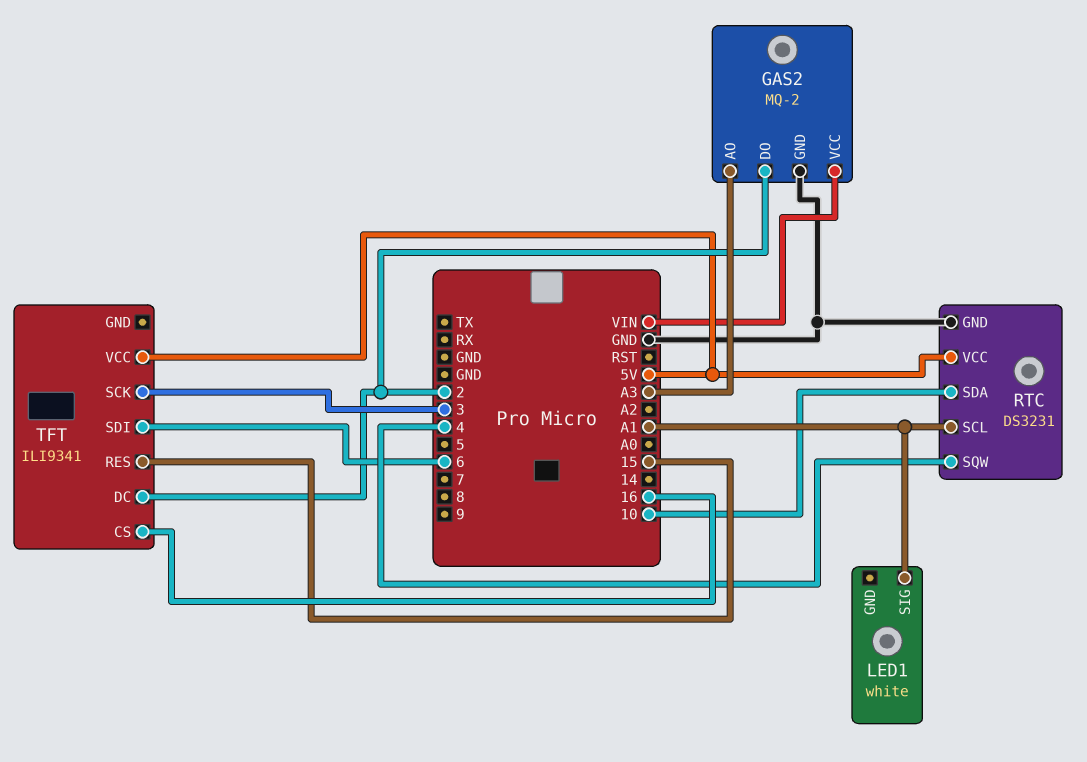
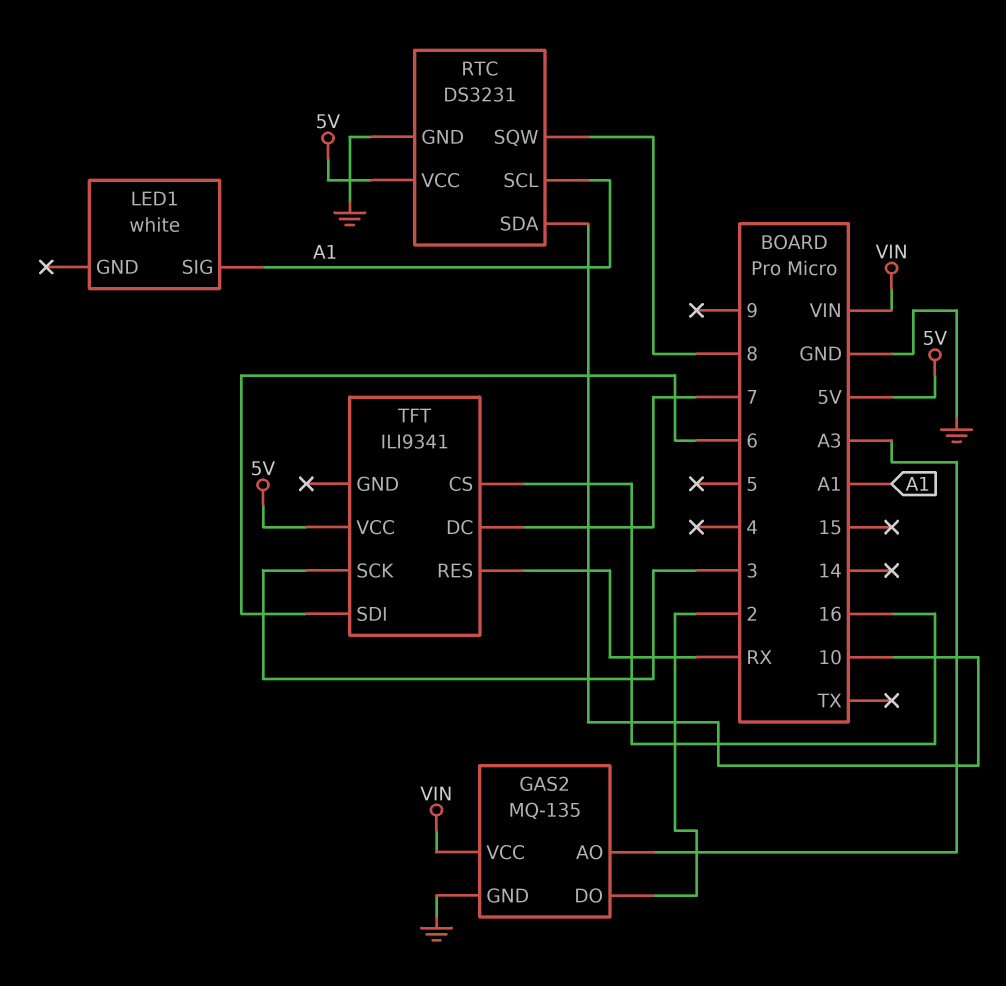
GAS2: MQ-2 -> MQ-135
RTC pin SQW: 4 -> 8
TFT pin DC: 2 -> 7
TFT pin RES: 15 -> RX

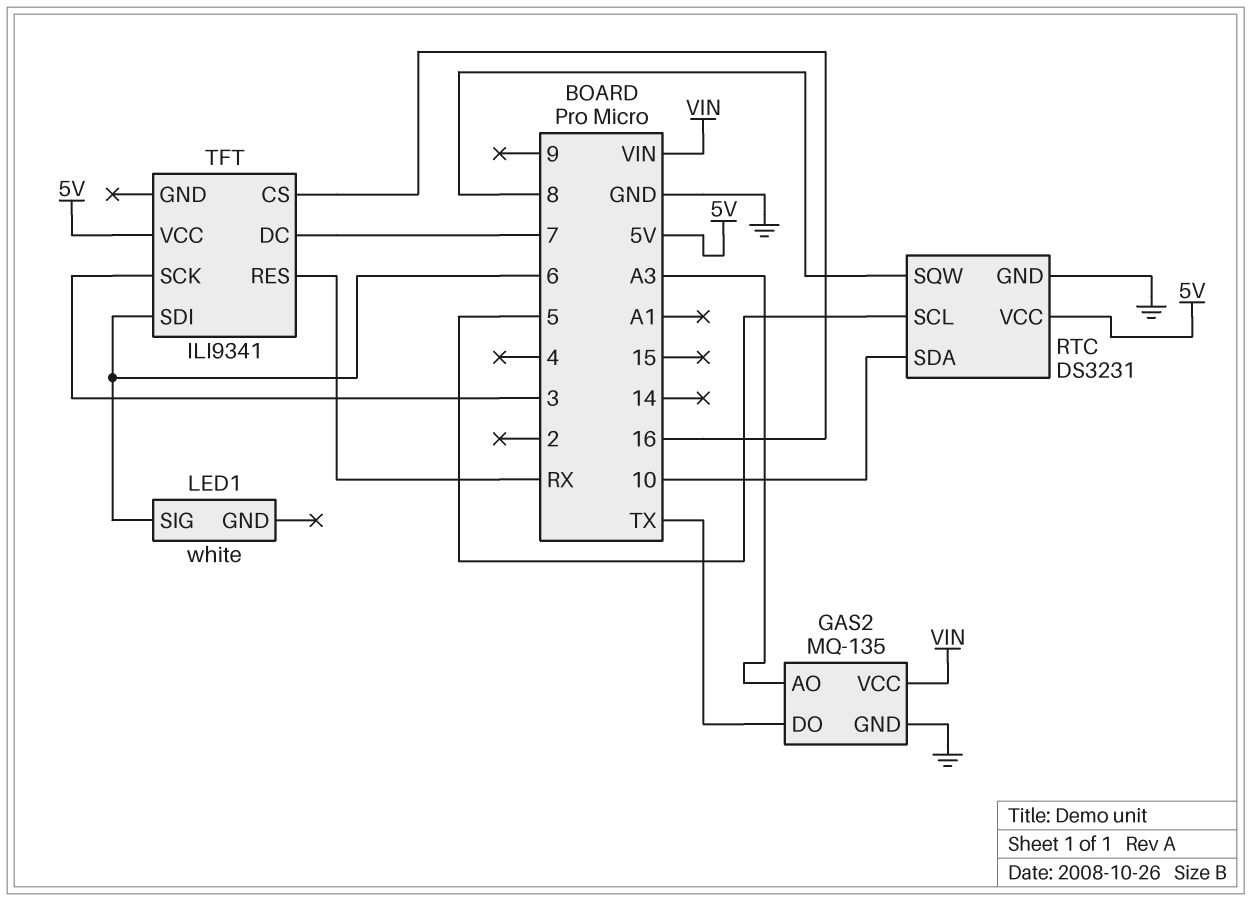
GAS2 pin DO: 2 -> TX
LED1 pin SIG: A1 -> 6
RTC pin SCL: A1 -> 5

